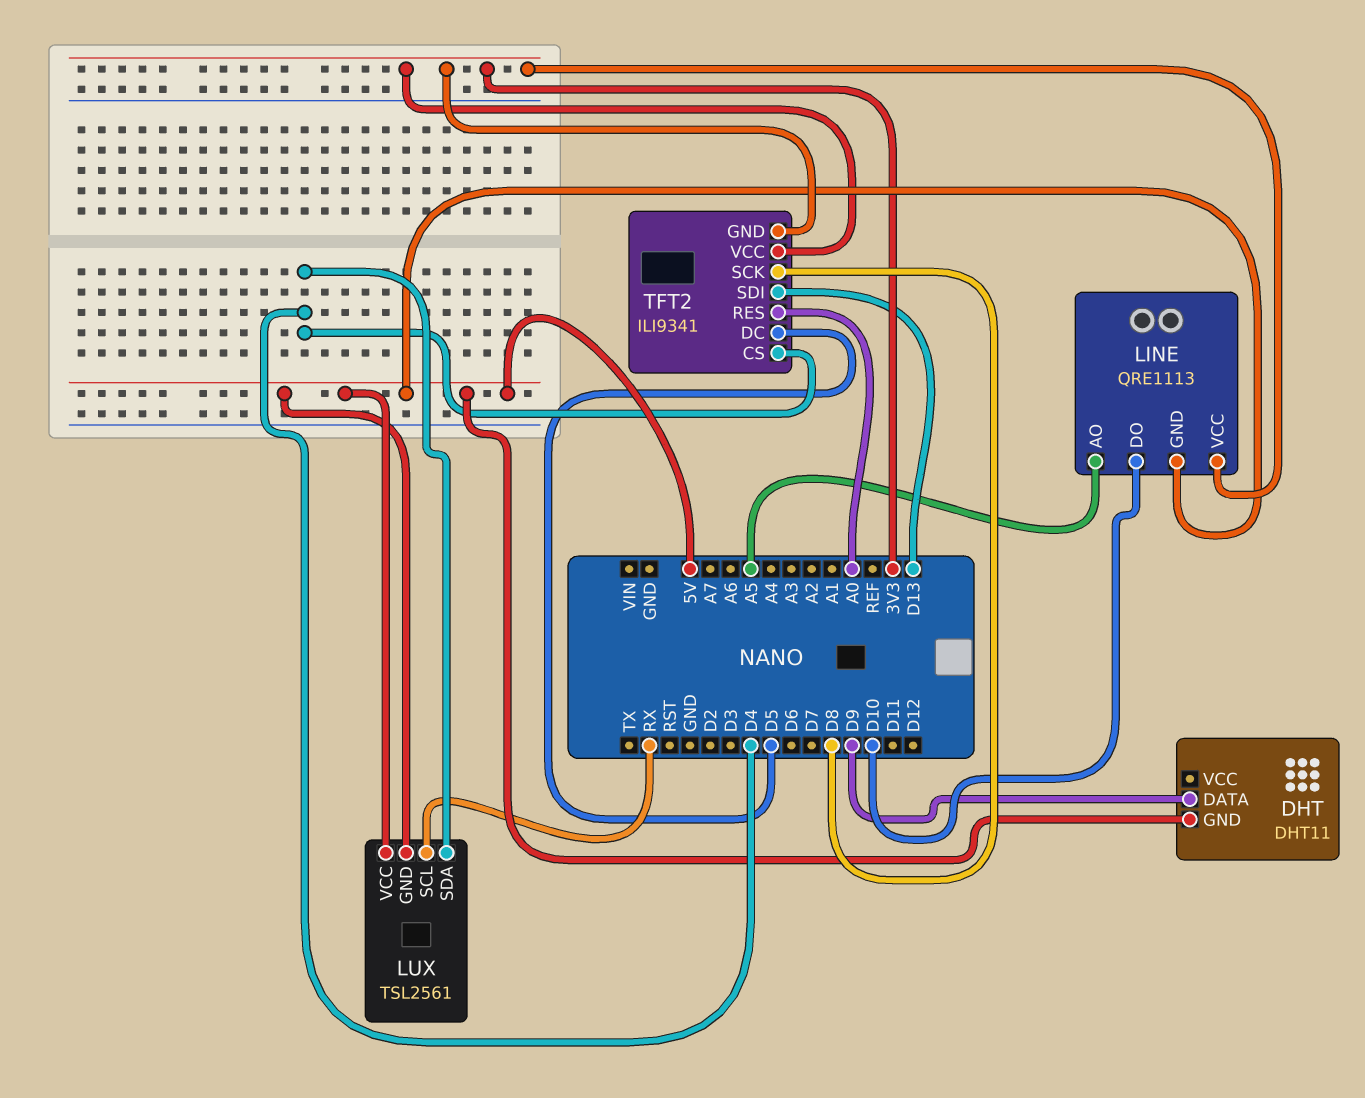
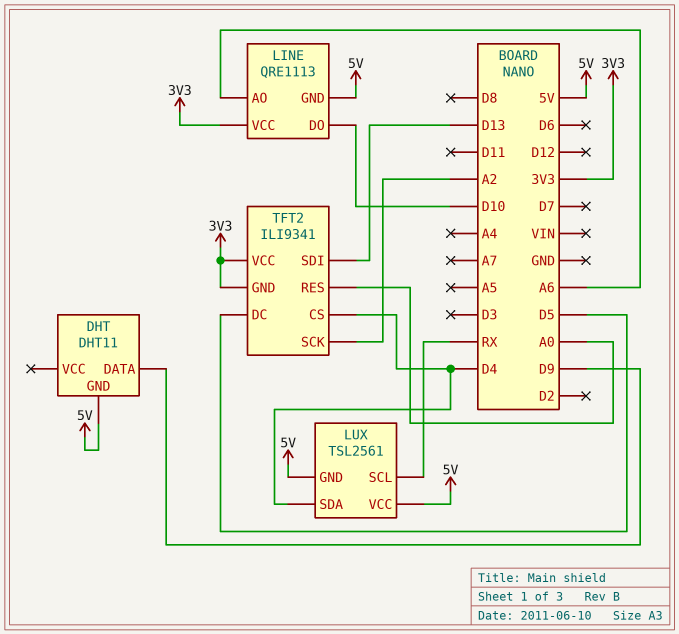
LINE pin AO: A5 -> A6
TFT2 pin SCK: D8 -> A2

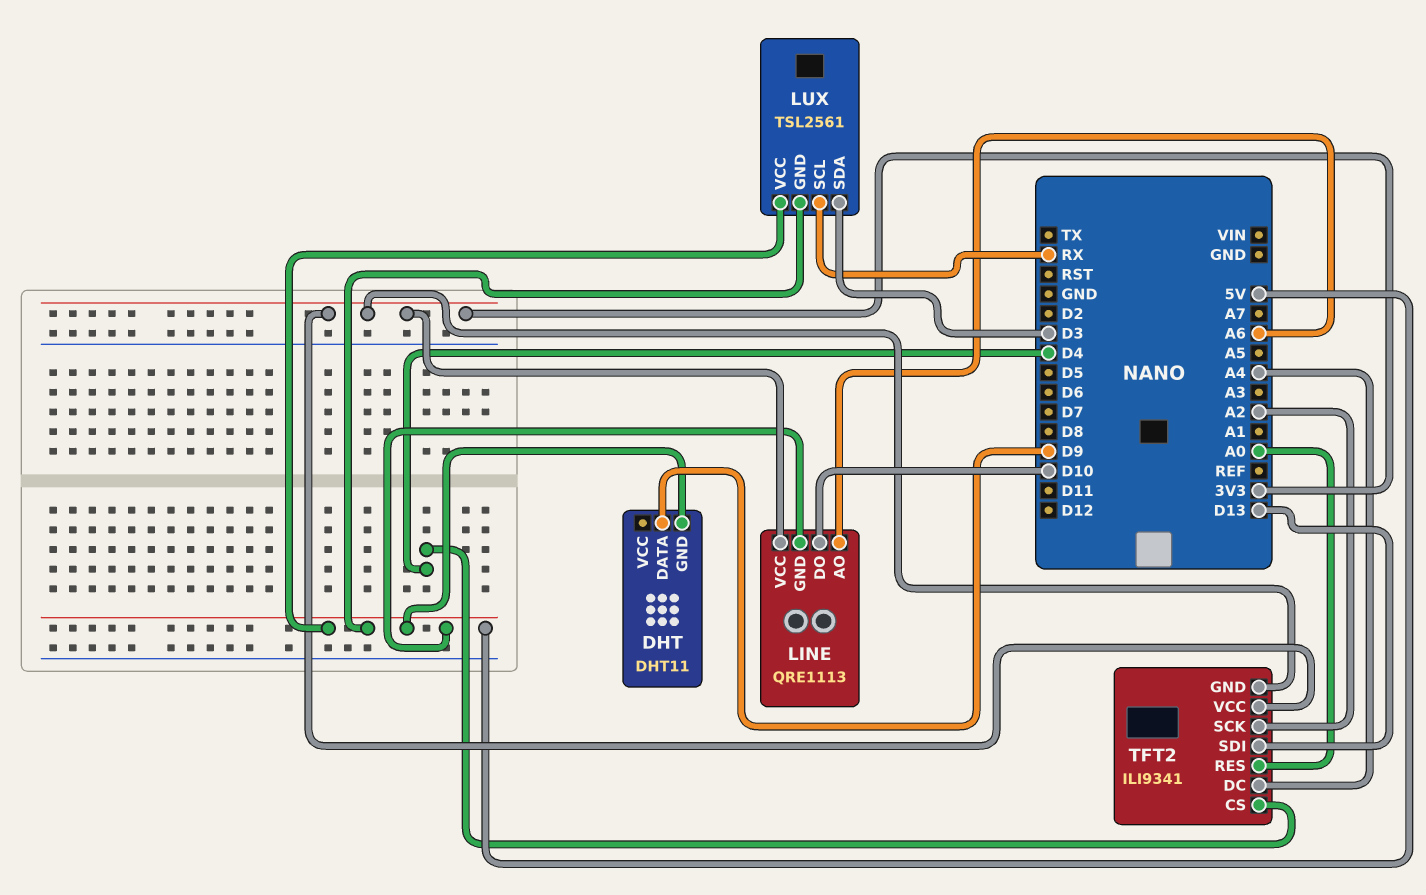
LUX pin SDA: D4 -> D3
TFT2 pin DC: D5 -> A4

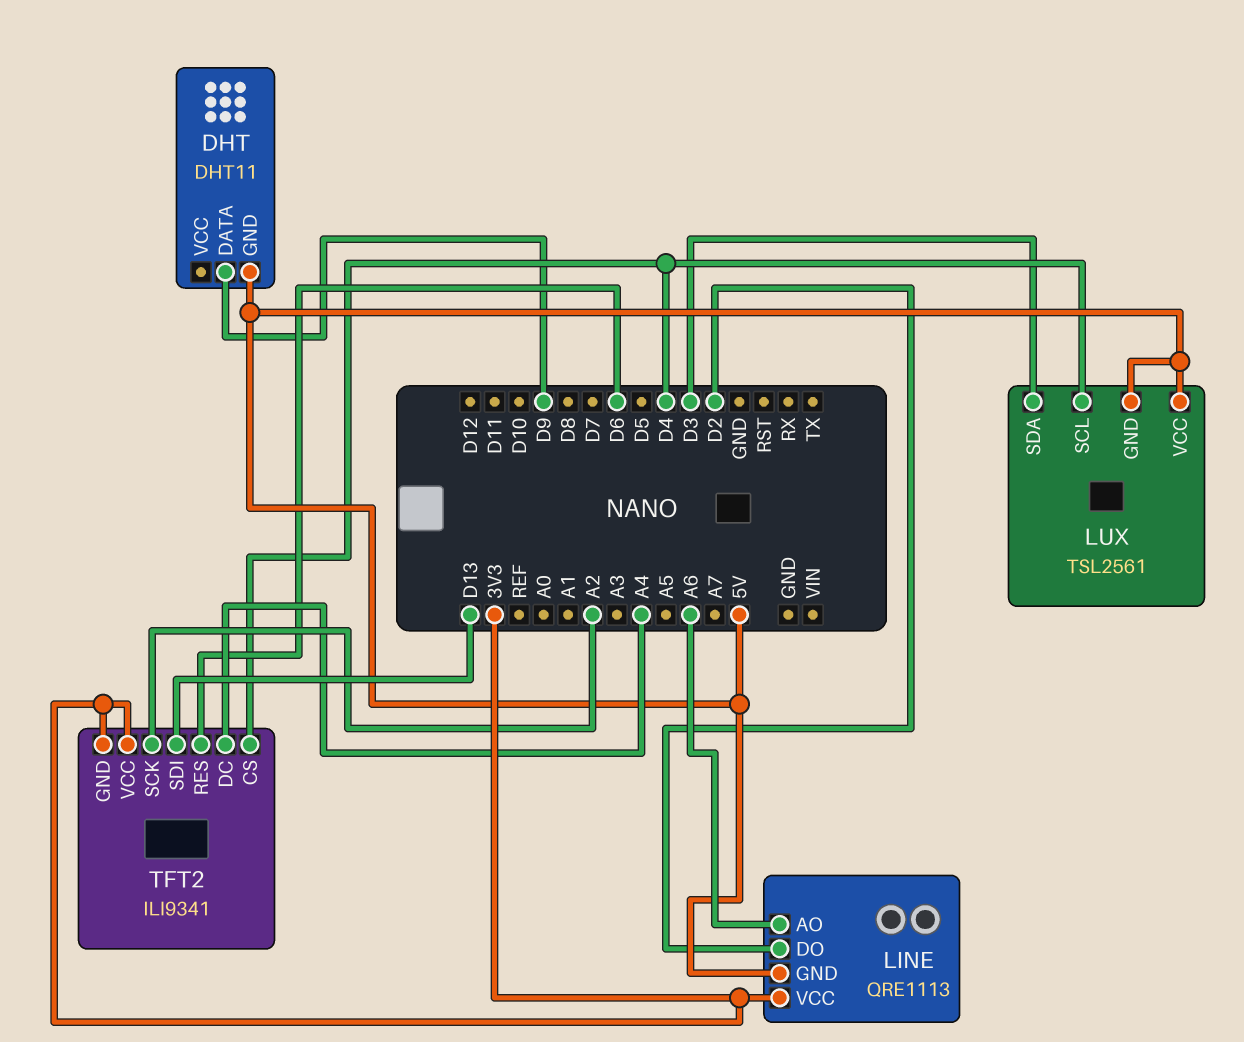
LINE pin DO: D10 -> D2
LUX pin SCL: RX -> D4
TFT2 pin RES: A0 -> D6

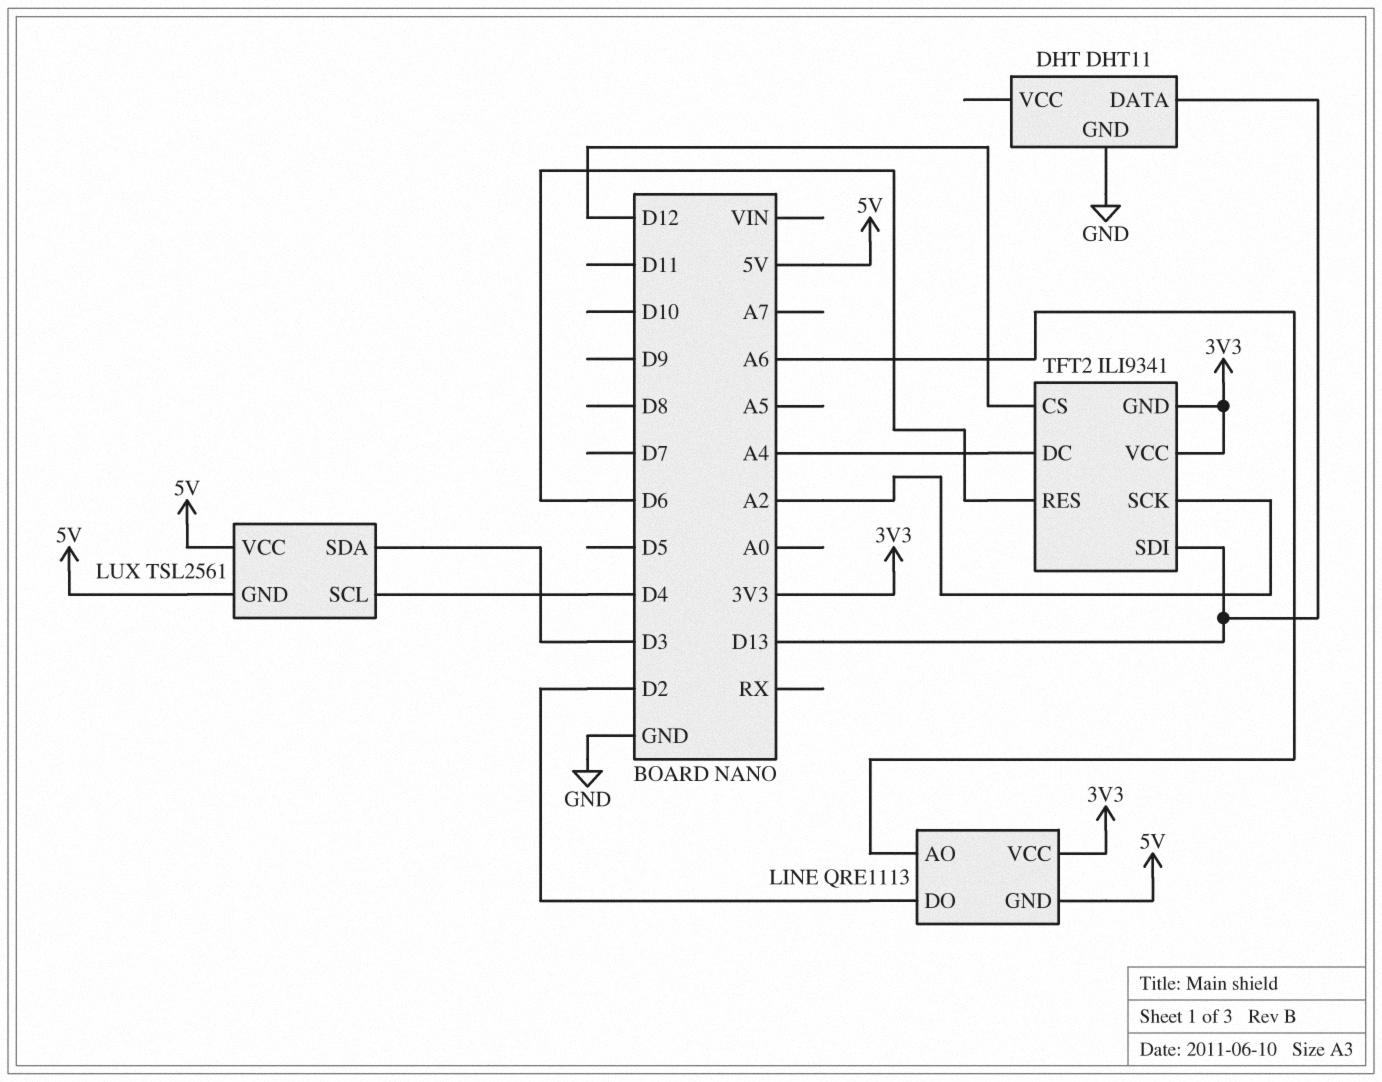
DHT pin DATA: D9 -> D13
DHT pin GND: 5V -> GND
TFT2 pin CS: D4 -> D12

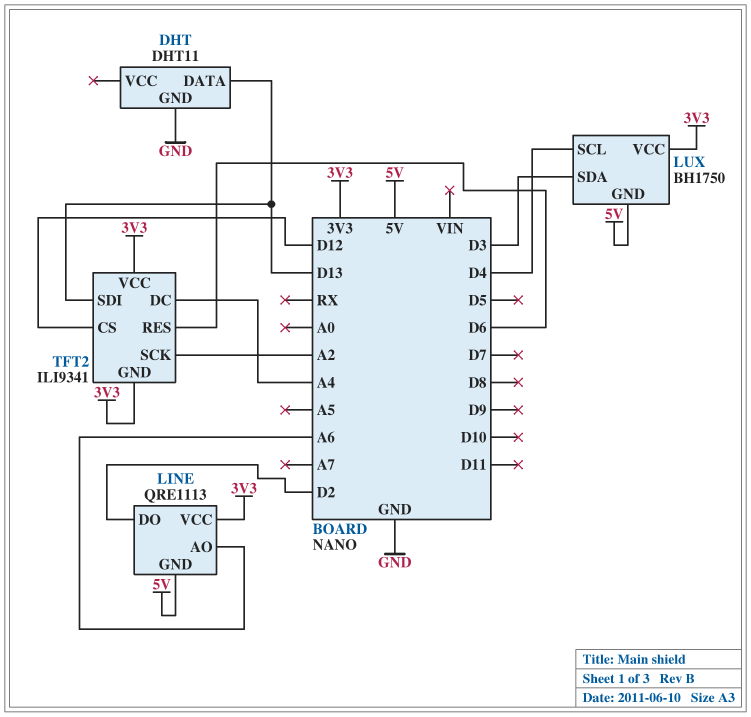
LUX: TSL2561 -> BH1750
LUX pin VCC: 5V -> 3V3

